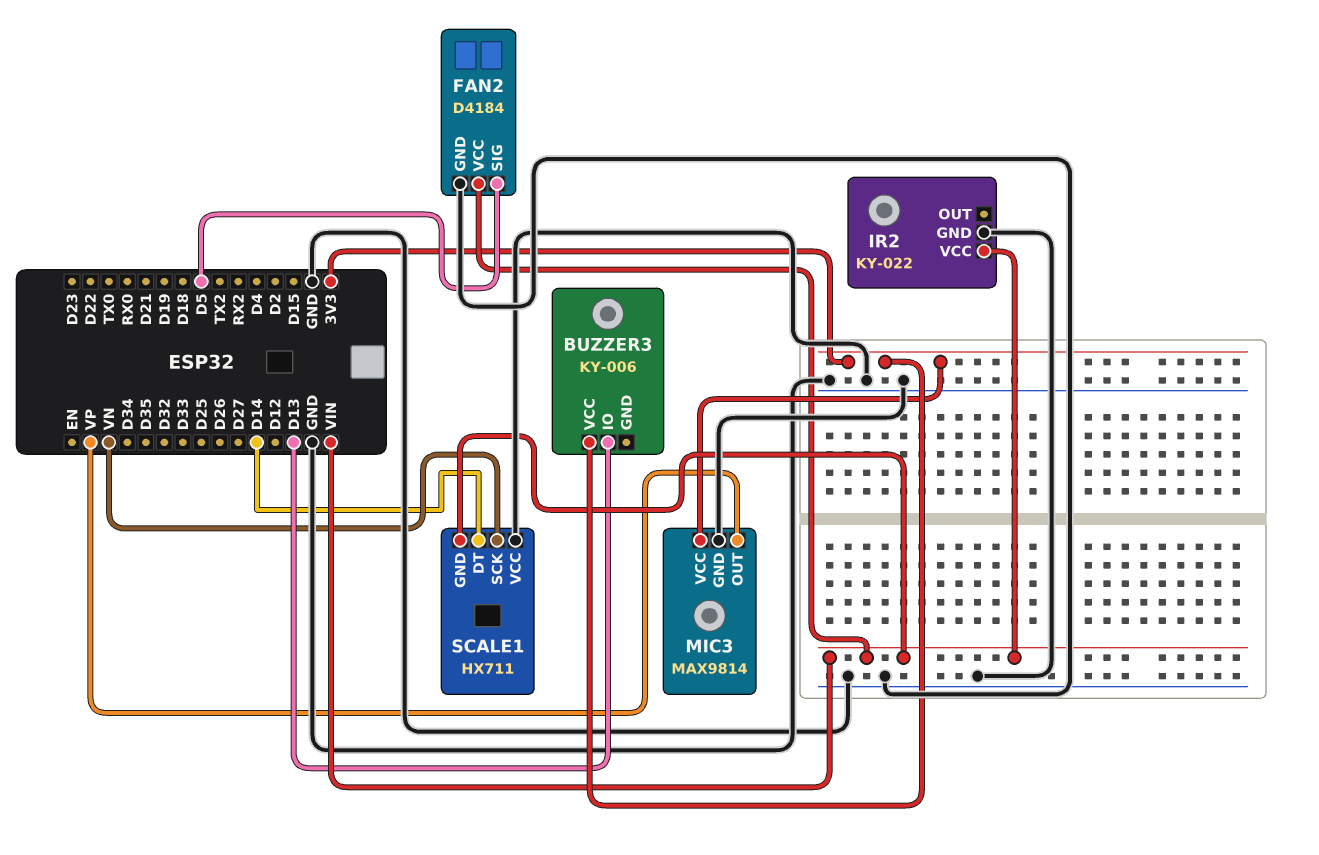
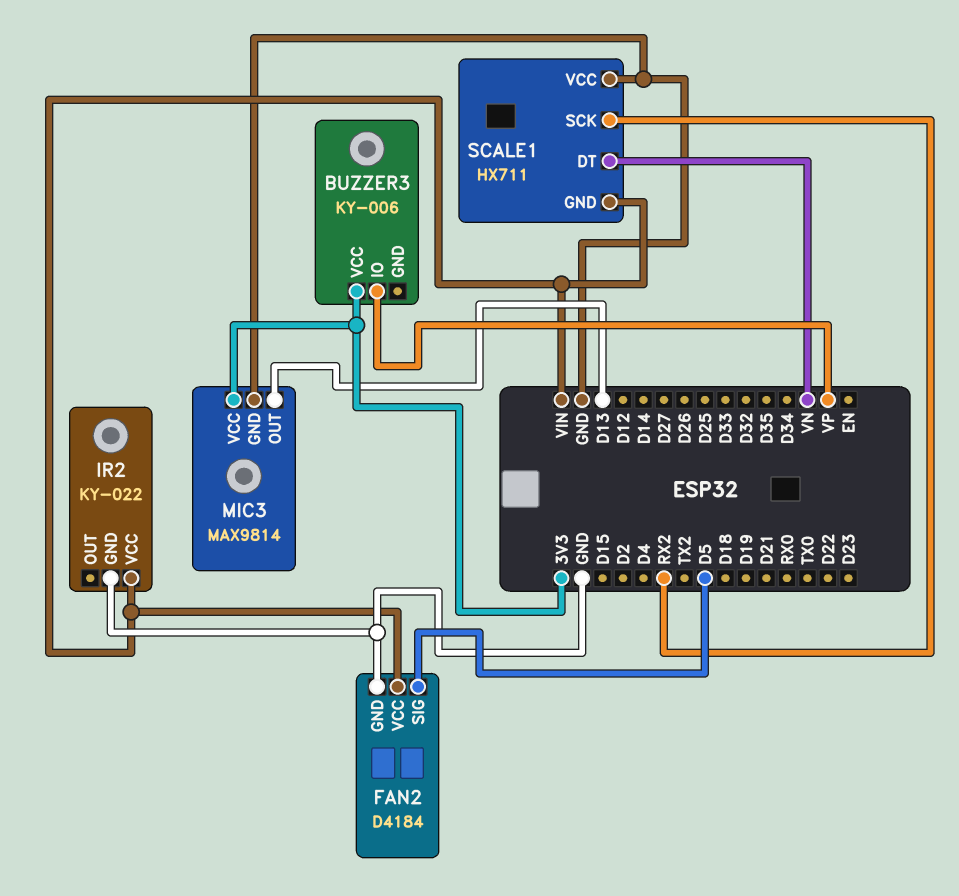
BUZZER3 pin IO: D13 -> VP
MIC3 pin OUT: VP -> D13
SCALE1 pin DT: D14 -> VN
SCALE1 pin SCK: VN -> RX2

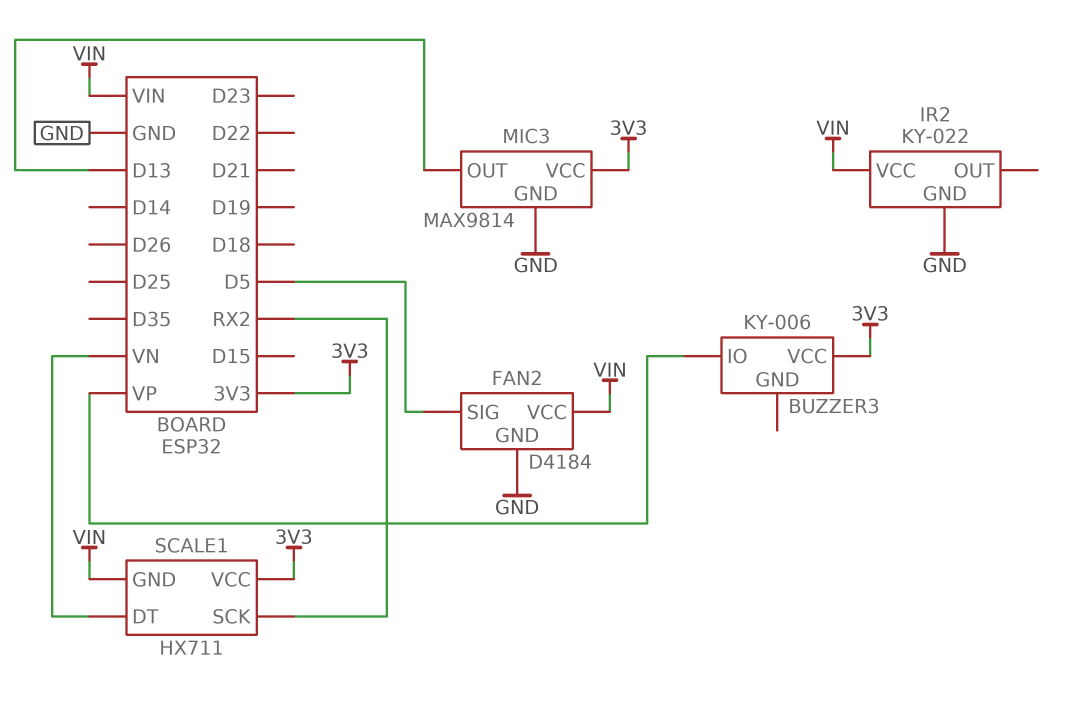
SCALE1 pin VCC: GND -> 3V3

